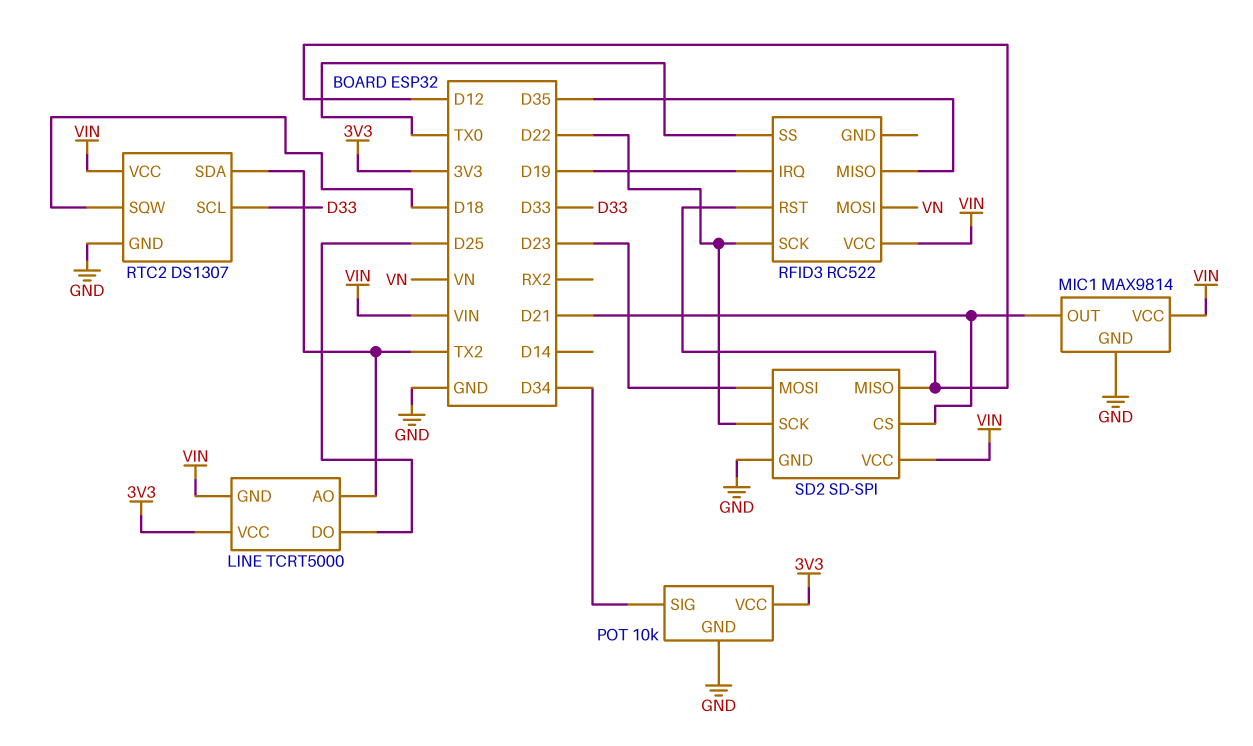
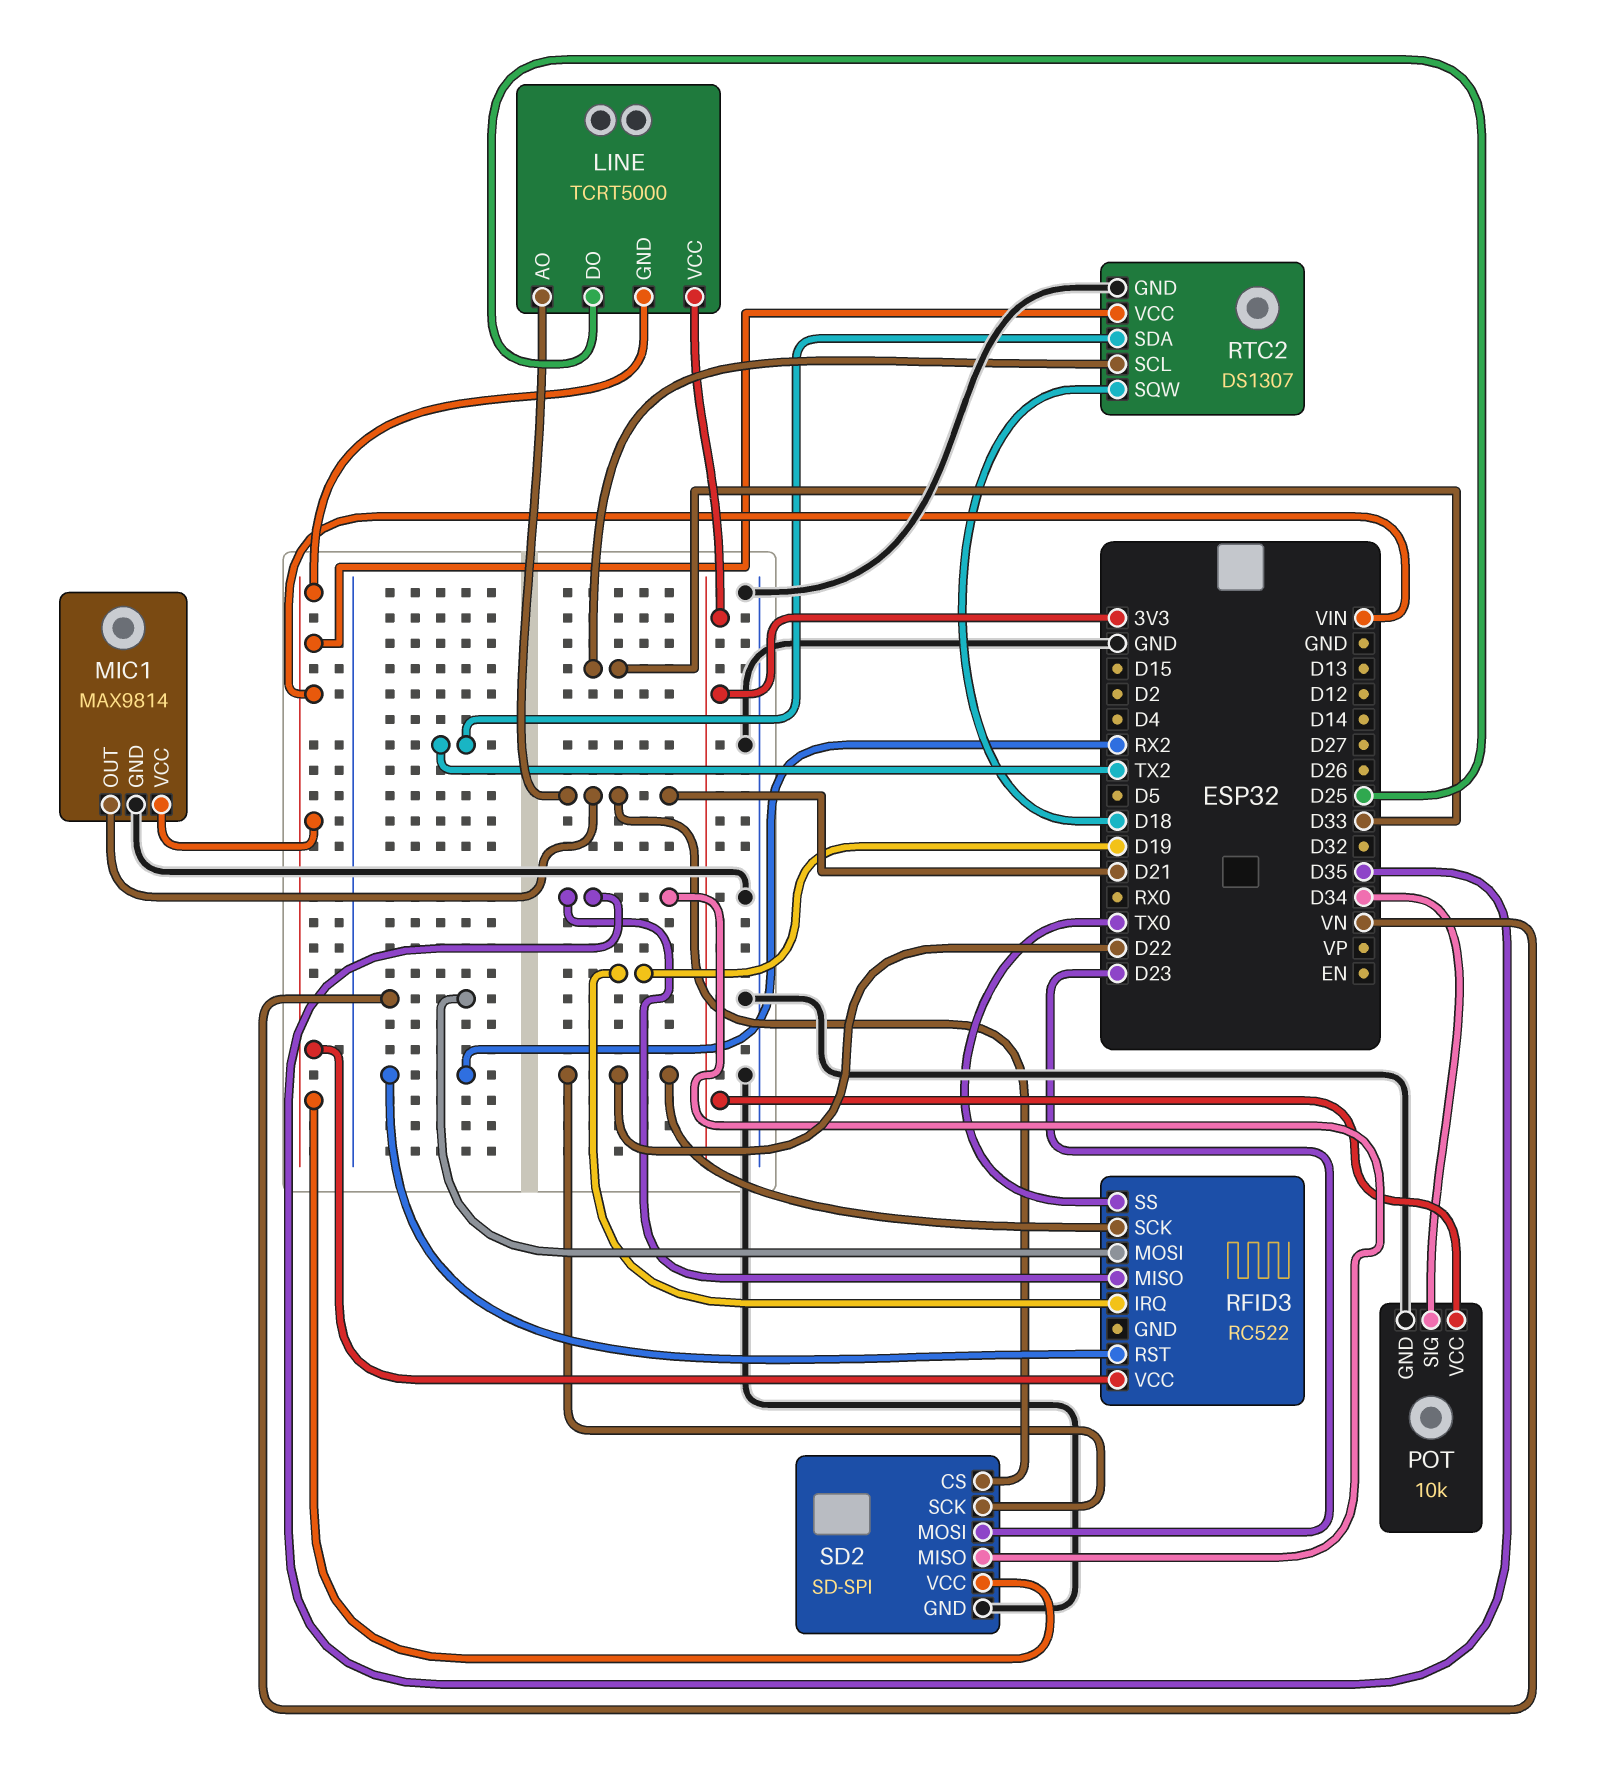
LINE pin AO: TX2 -> D21
RFID3 pin RST: D12 -> RX2
SD2 pin MISO: D12 -> D35

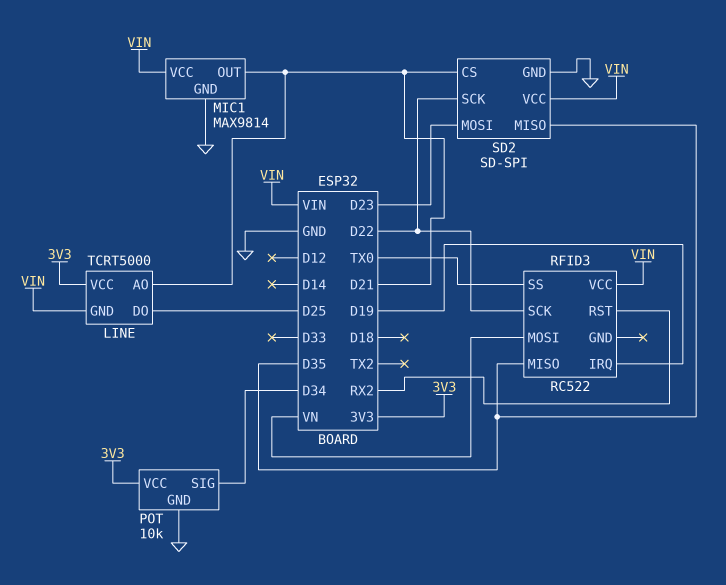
RTC2: DS1307 -> none
RTC2 pin GND: GND -> none
RTC2 pin SCL: D33 -> none
RTC2 pin SDA: TX2 -> none
RTC2 pin SQW: D18 -> none
RTC2 pin VCC: VIN -> none

